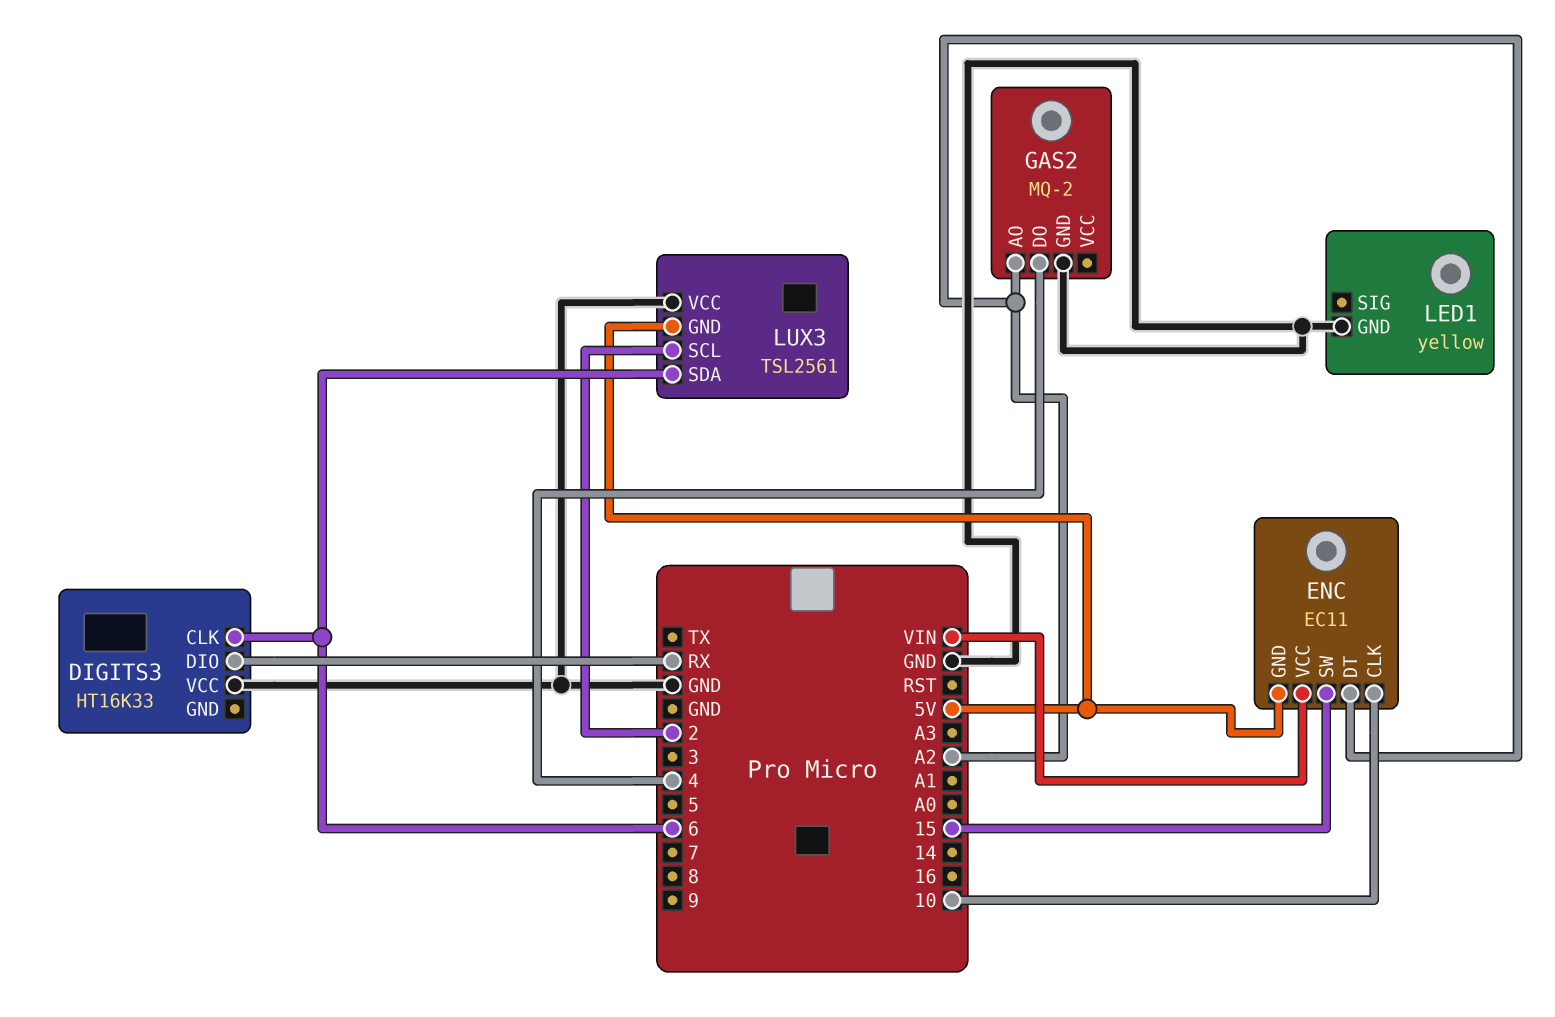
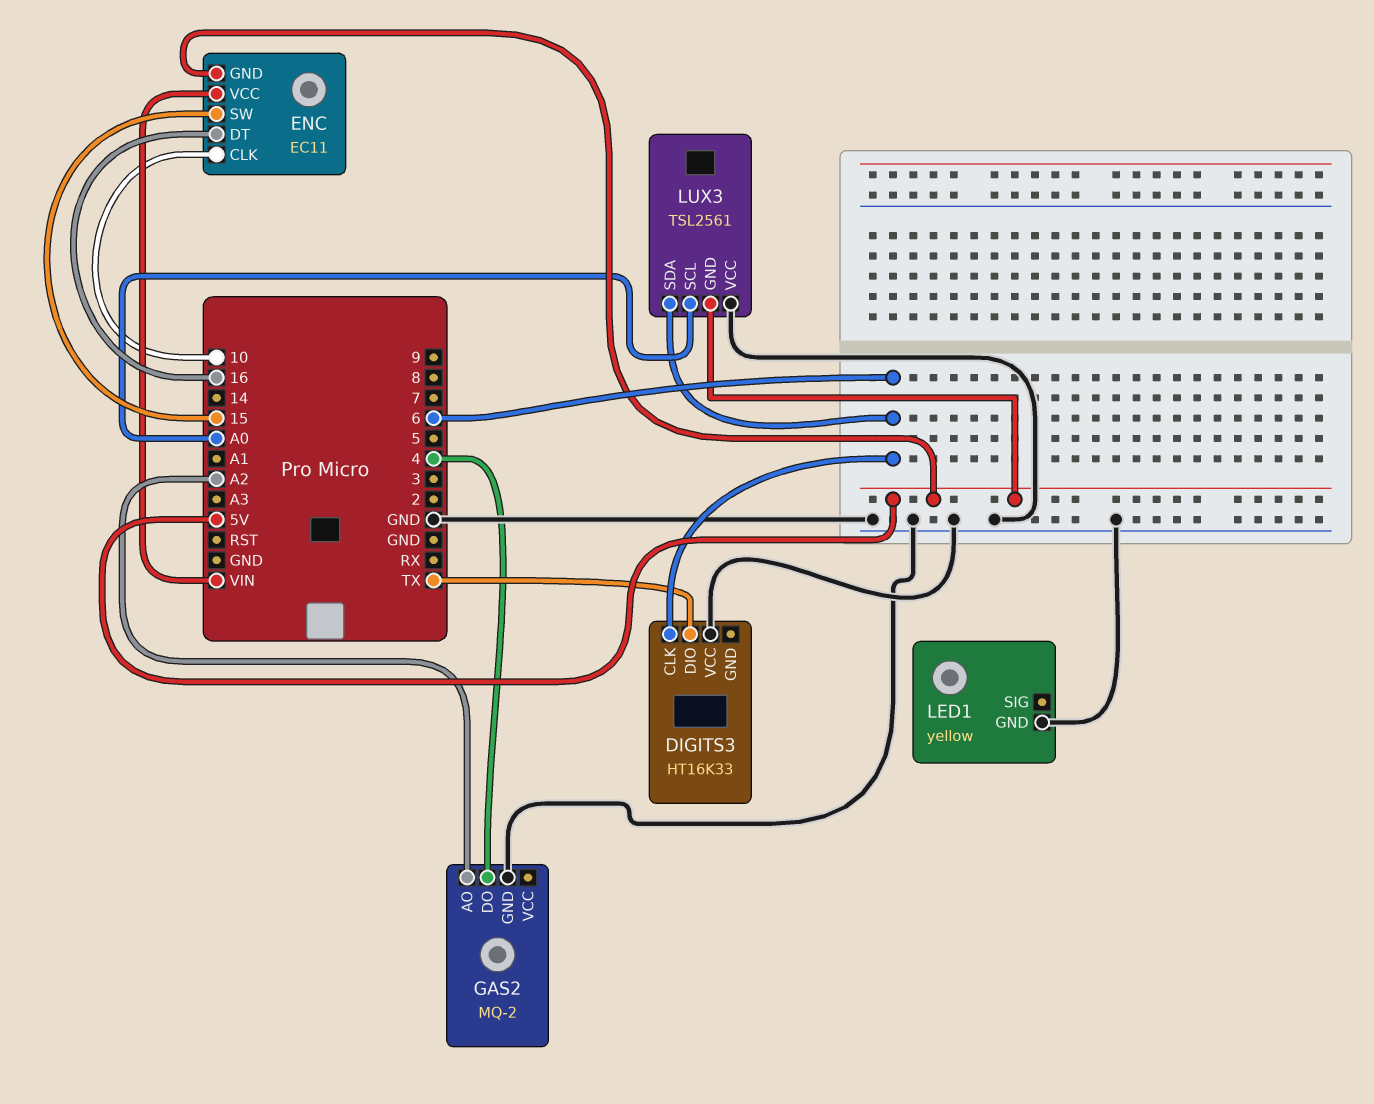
DIGITS3 pin DIO: RX -> TX
ENC pin DT: A2 -> 16
LUX3 pin SCL: 2 -> A0

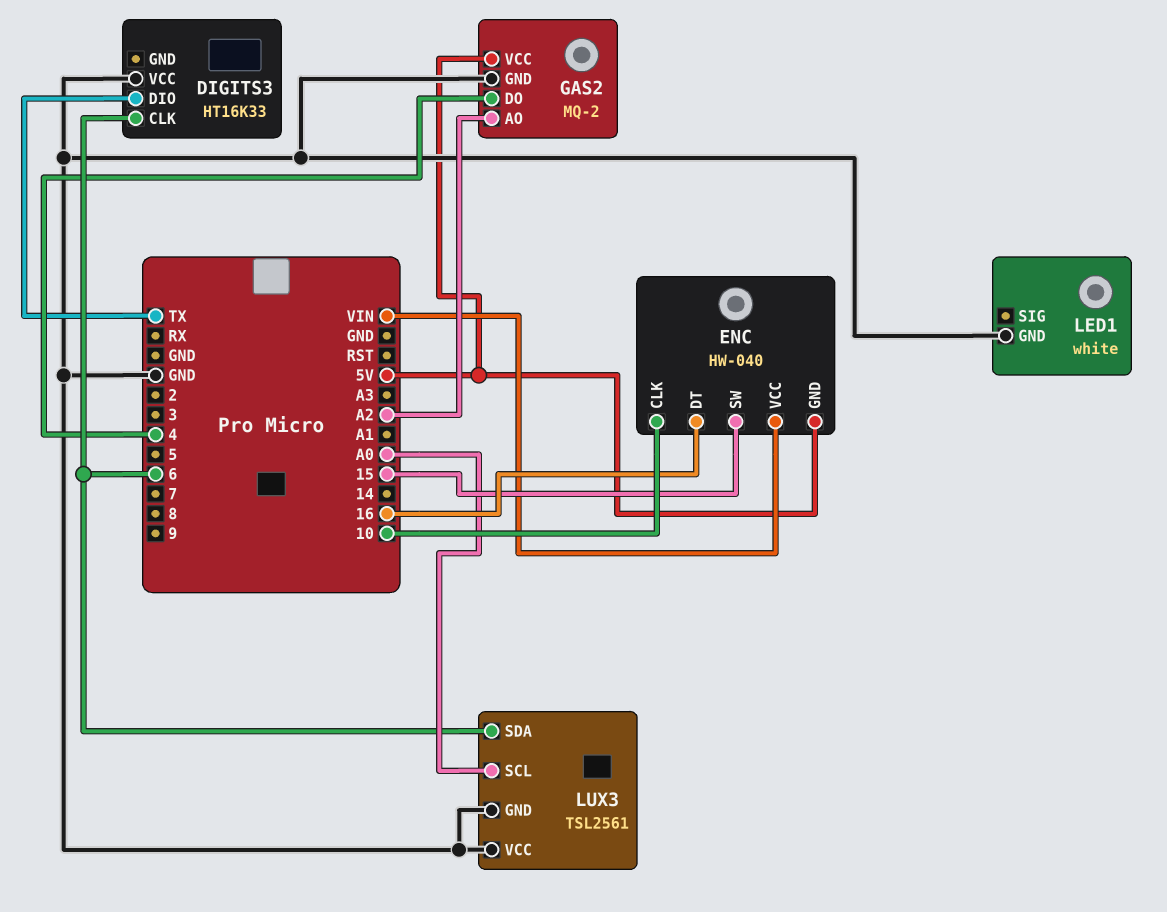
ENC: EC11 -> HW-040
GAS2 pin VCC: none -> 5V
LED1: yellow -> white
LUX3 pin GND: 5V -> GND

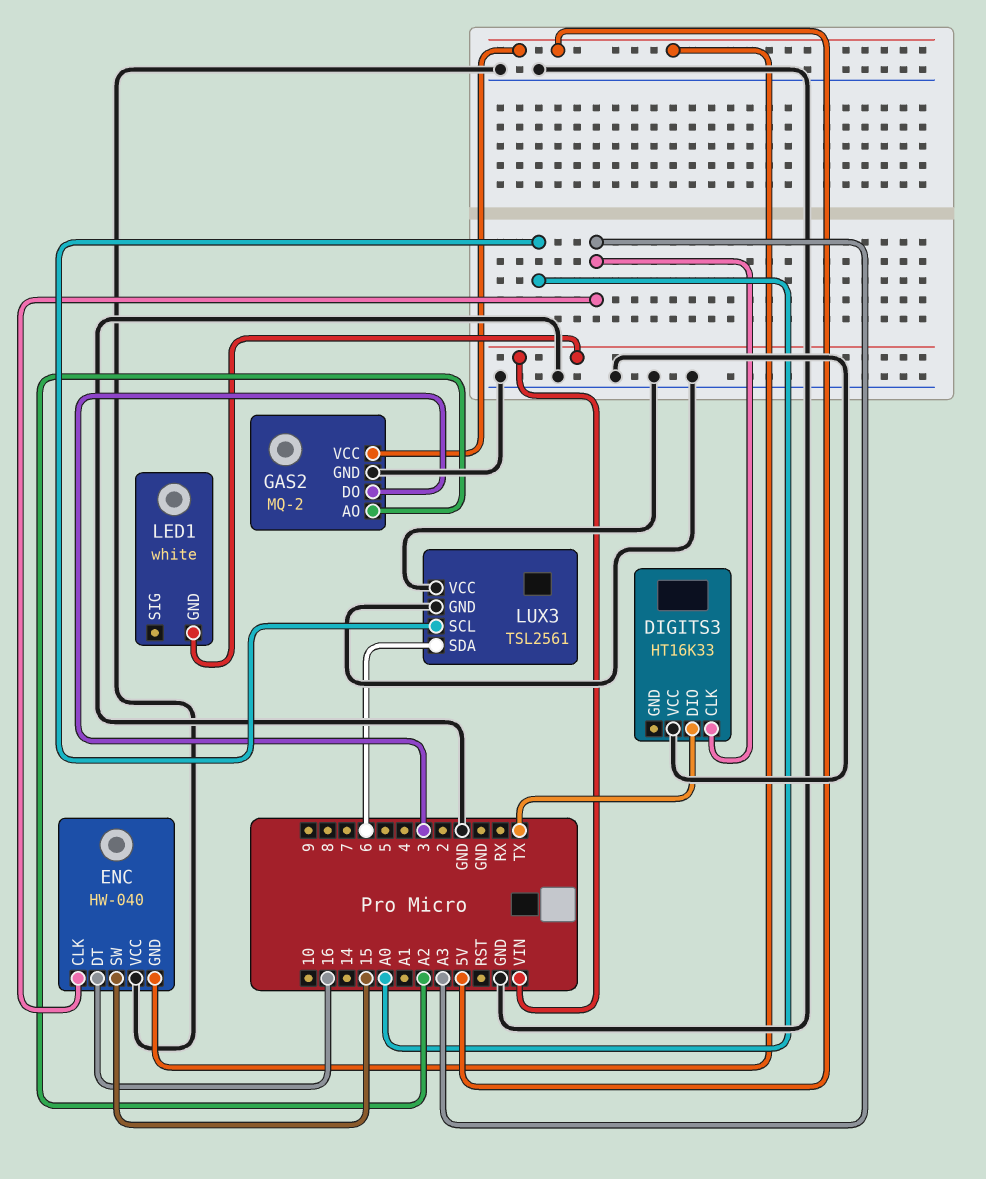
DIGITS3 pin CLK: 6 -> A3
ENC pin CLK: 10 -> A3
ENC pin VCC: VIN -> GND
GAS2 pin DO: 4 -> 3
LED1 pin GND: GND -> VIN

